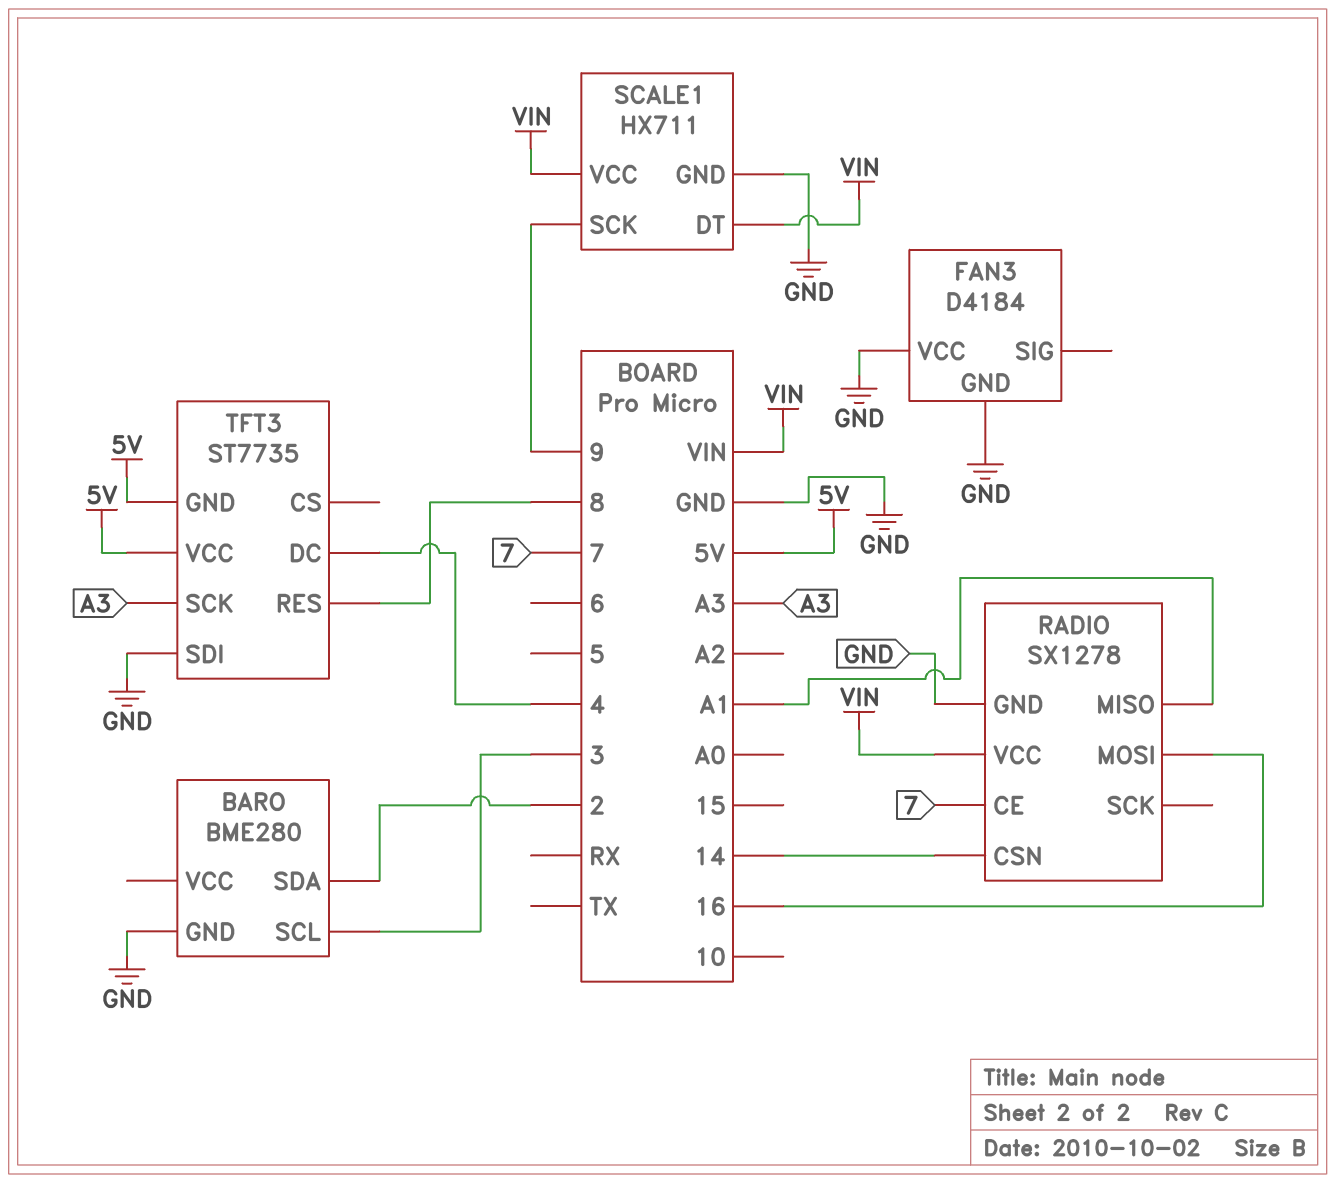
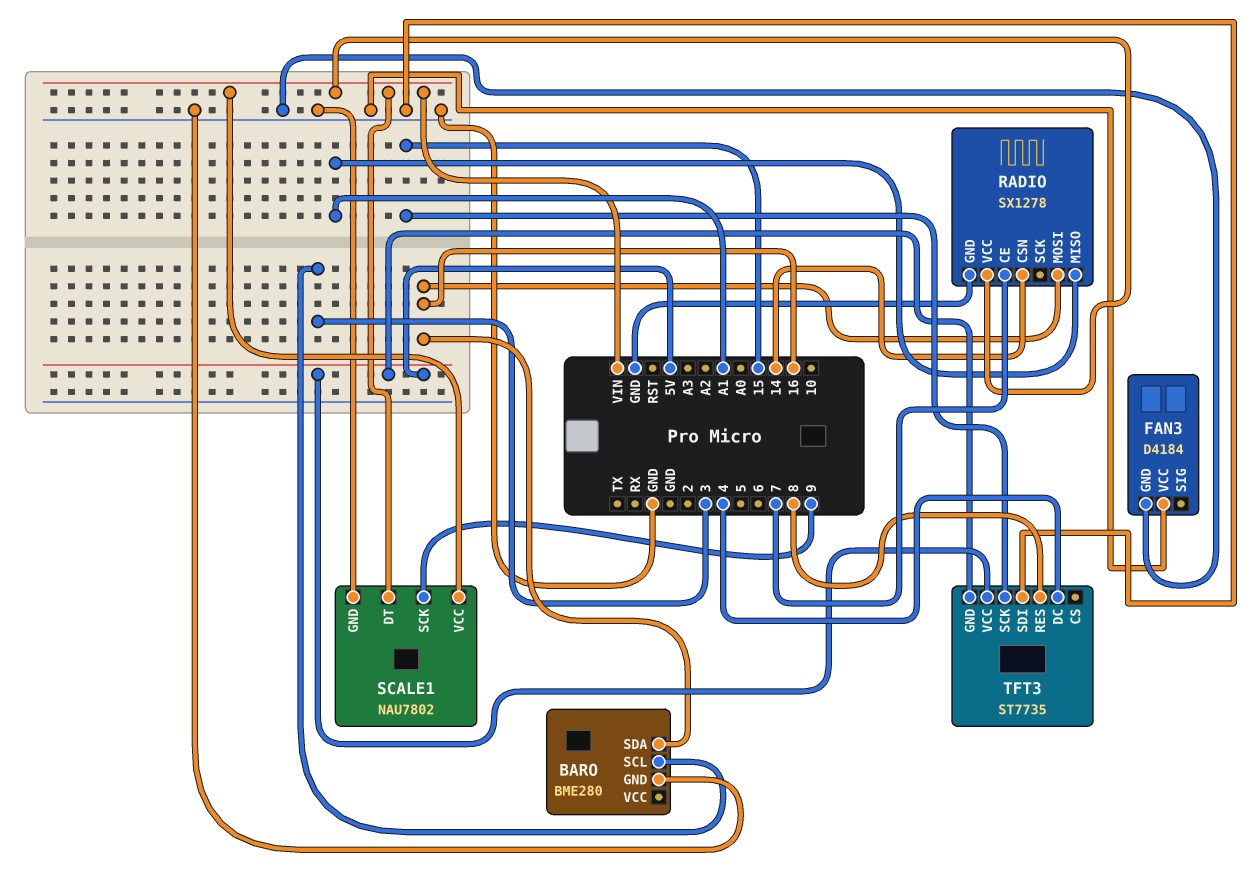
BARO pin SDA: 2 -> 16
SCALE1: HX711 -> NAU7802
TFT3 pin SCK: A3 -> 15

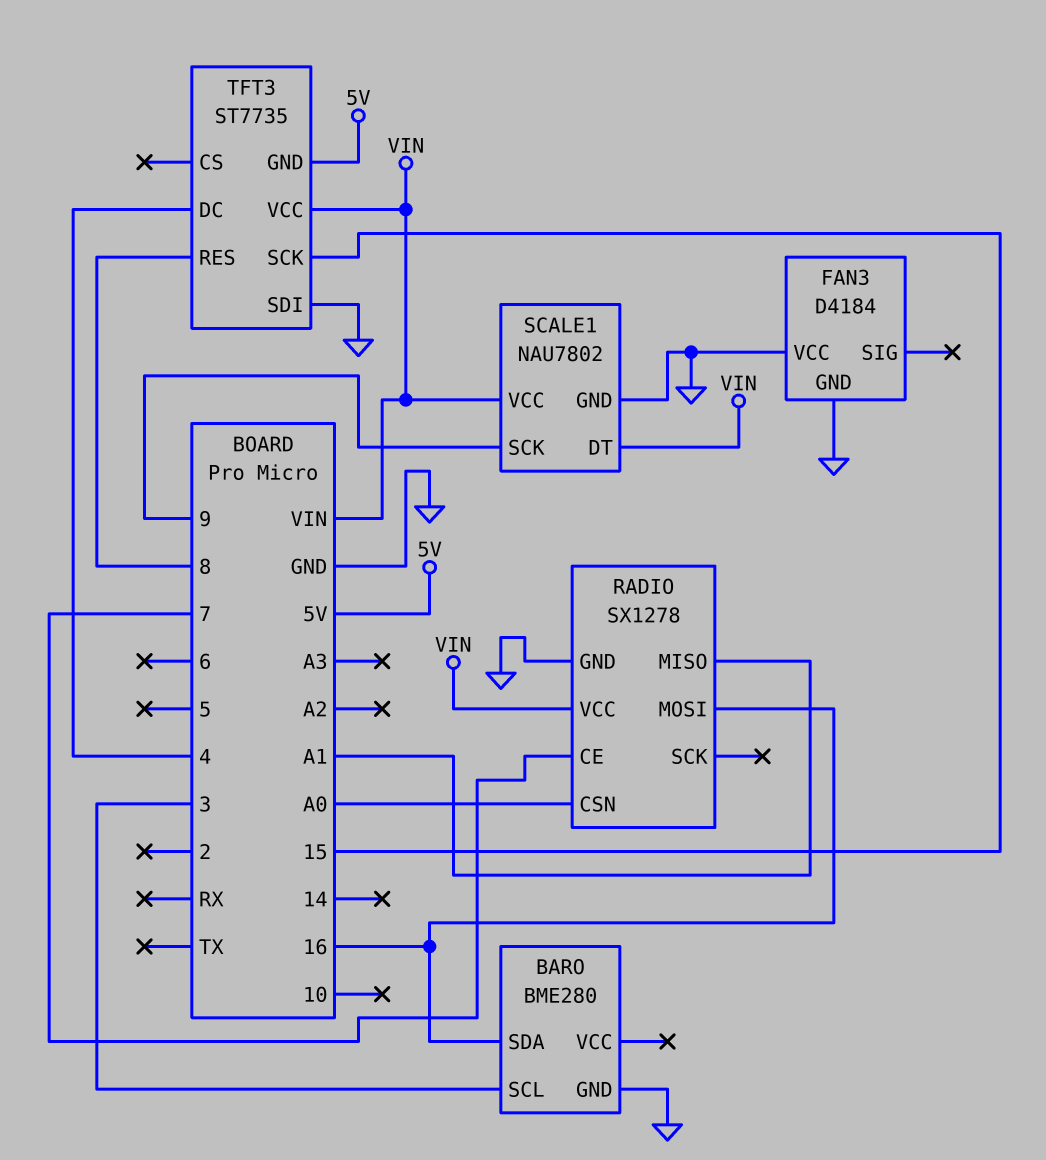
RADIO pin CSN: 14 -> A0
TFT3 pin VCC: 5V -> VIN

